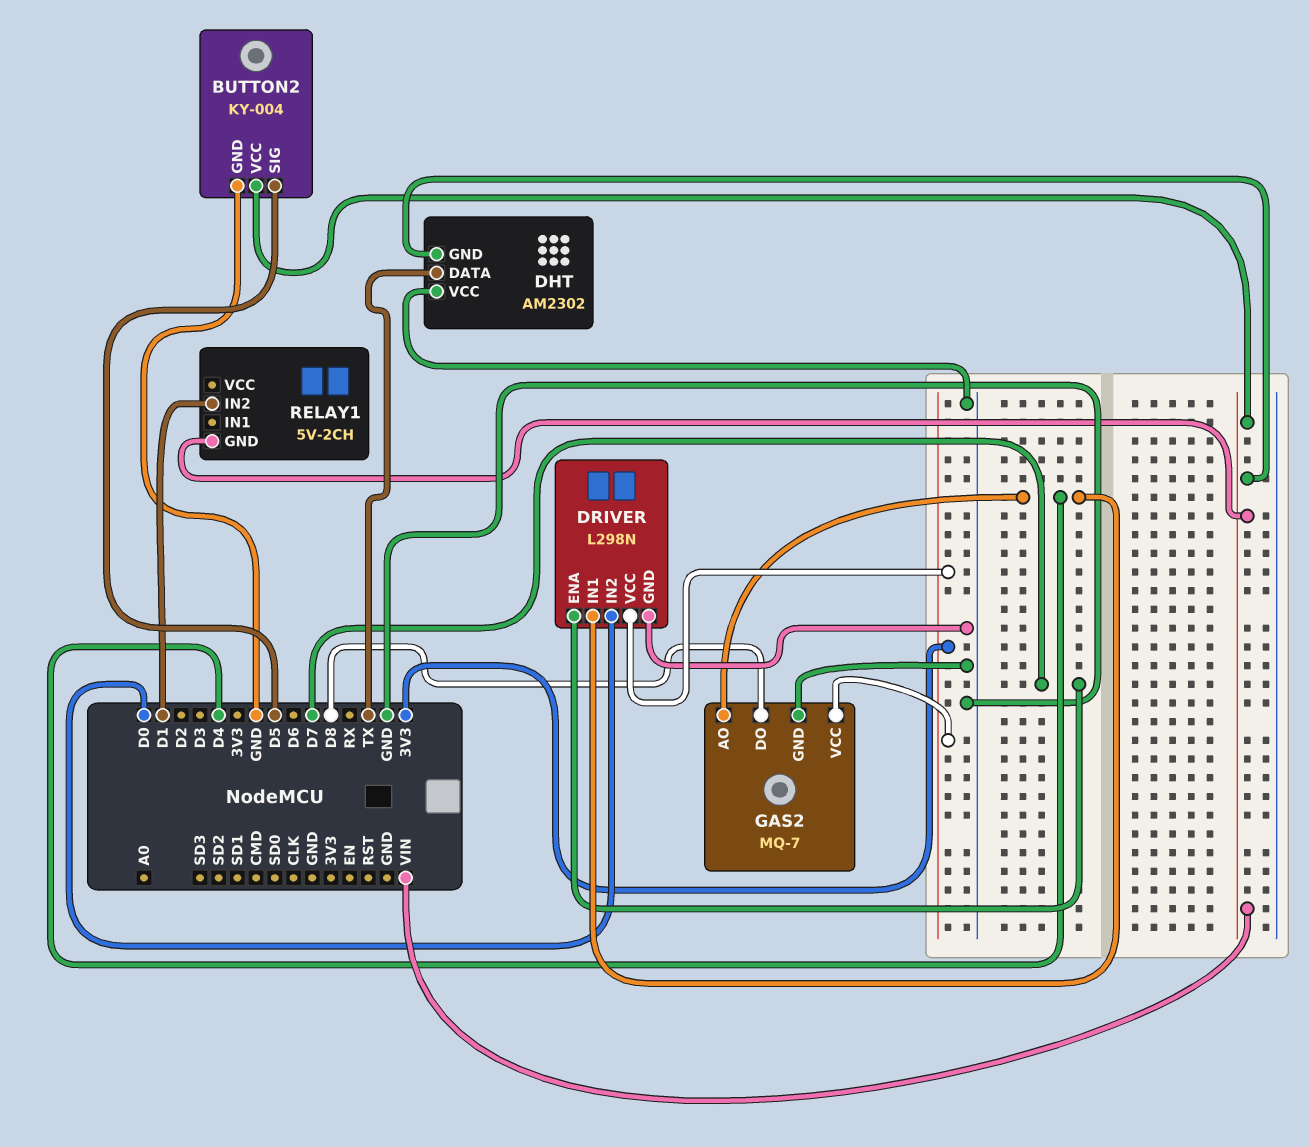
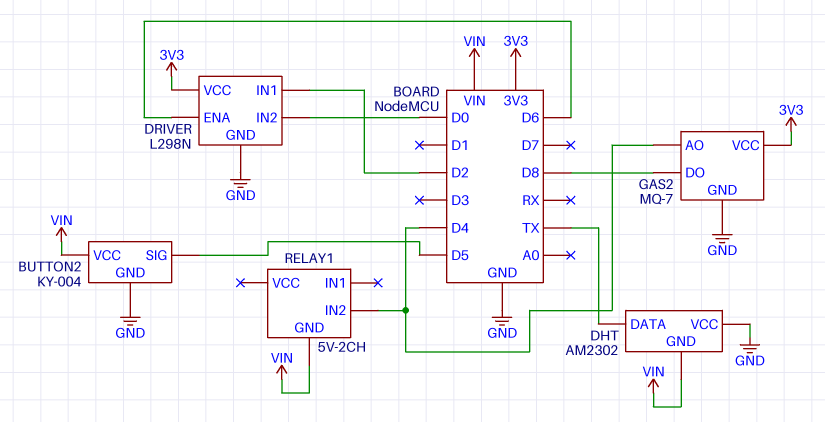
DRIVER pin ENA: D7 -> D6
DRIVER pin IN1: D4 -> D2
RELAY1 pin IN2: D1 -> D4

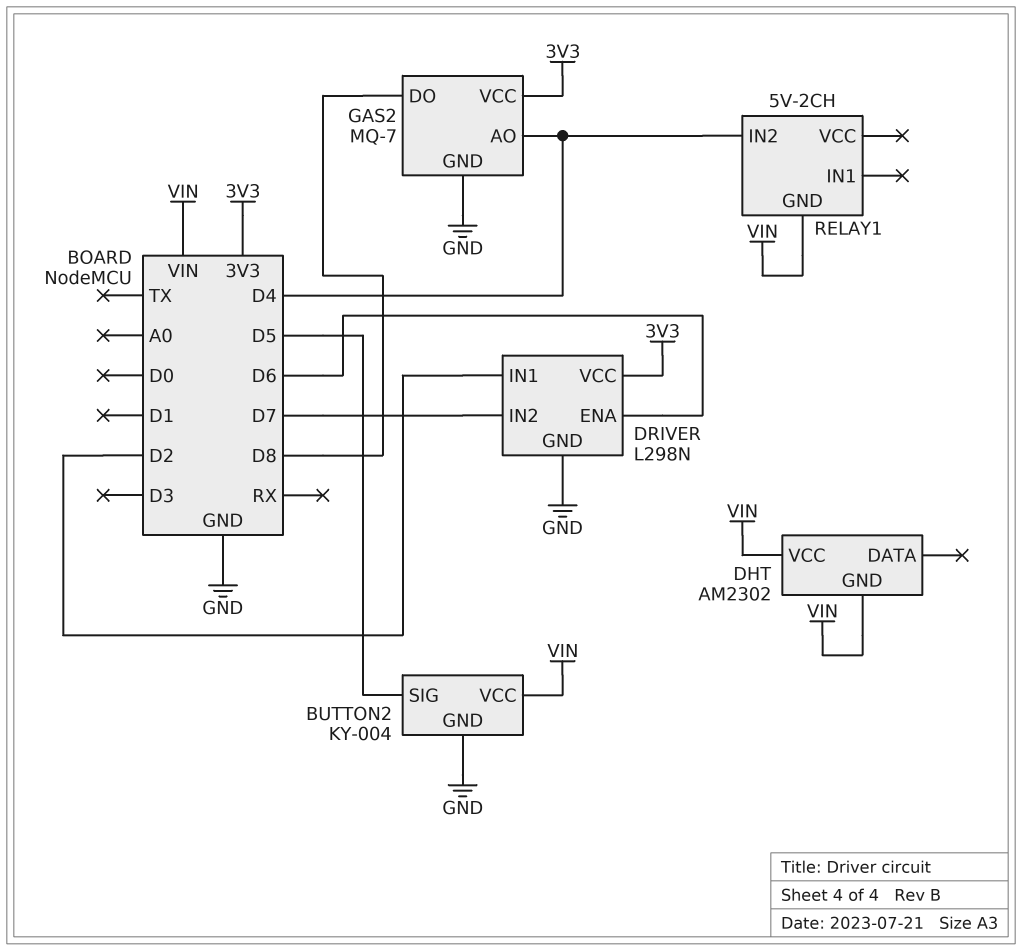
DHT pin DATA: TX -> none
DHT pin VCC: GND -> VIN
DRIVER pin IN2: D0 -> D7

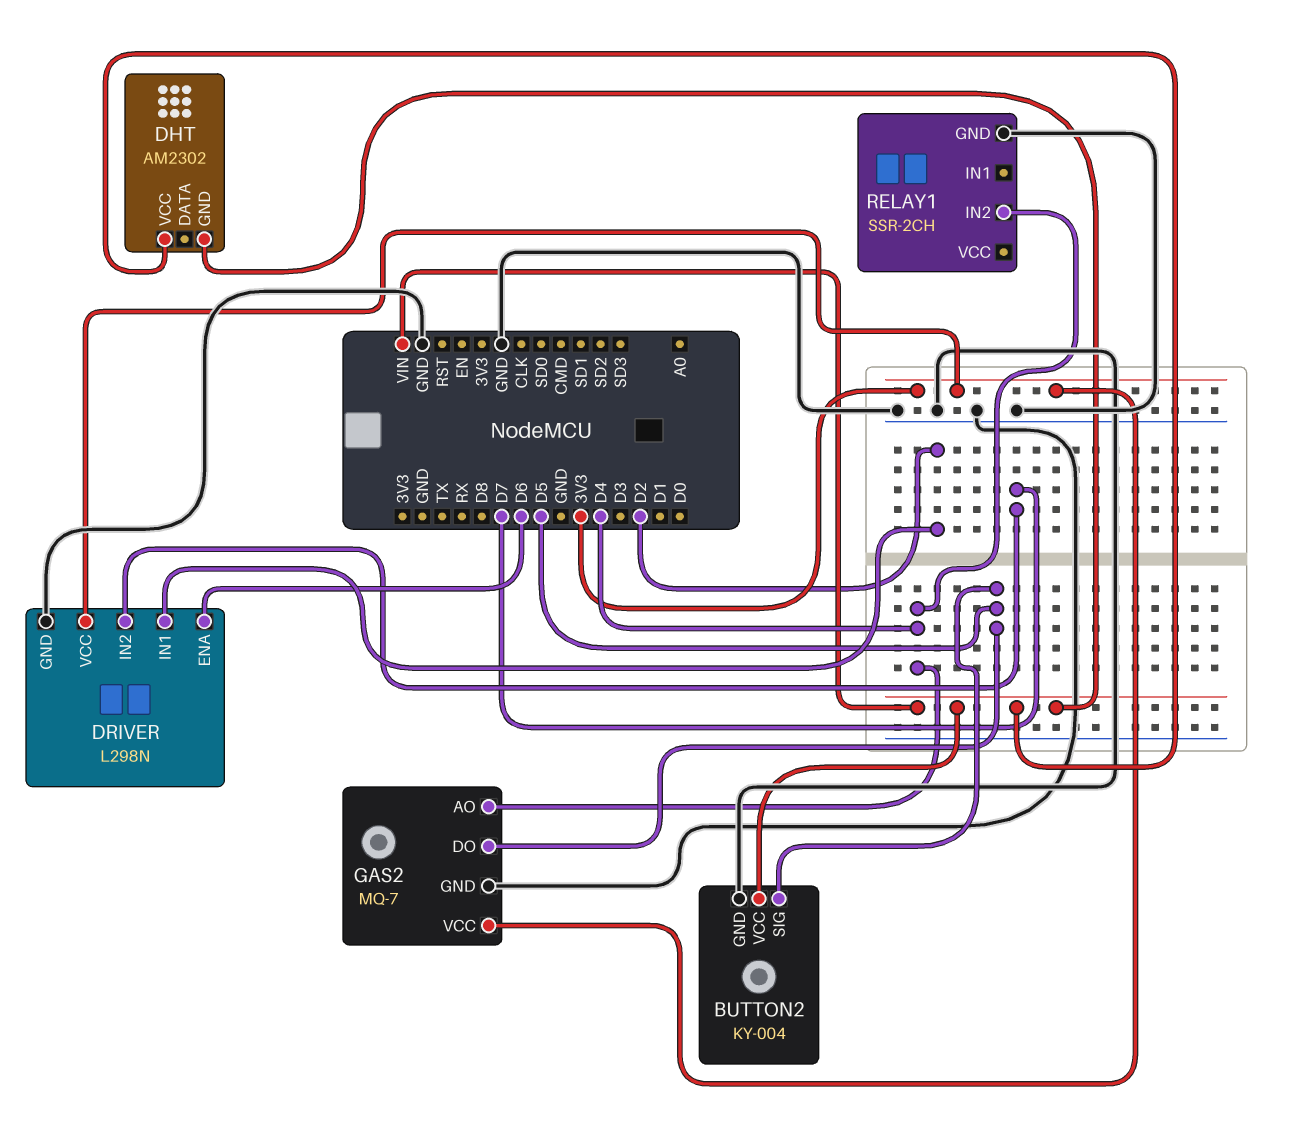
GAS2 pin DO: D8 -> D5
RELAY1: 5V-2CH -> SSR-2CH
RELAY1 pin GND: VIN -> GND

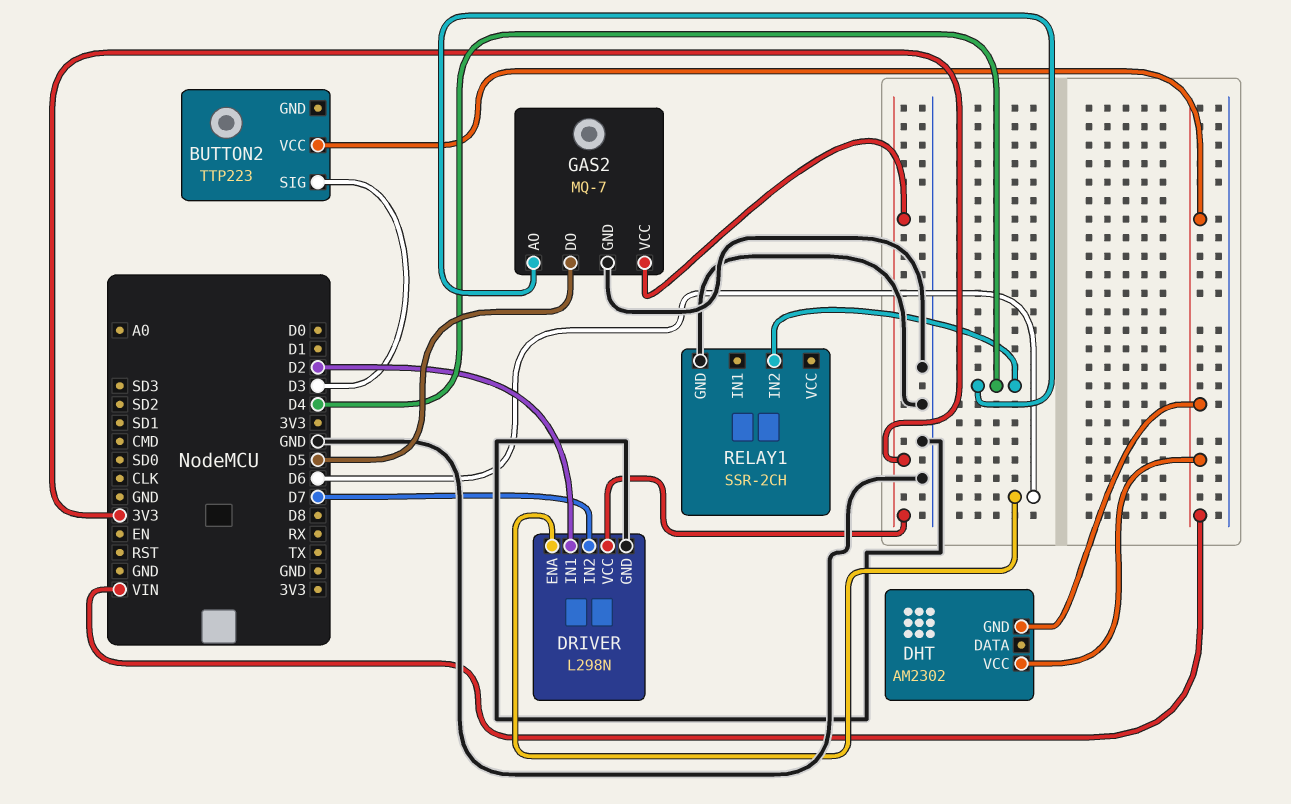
BUTTON2: KY-004 -> TTP223
BUTTON2 pin GND: GND -> none
BUTTON2 pin SIG: D5 -> D3

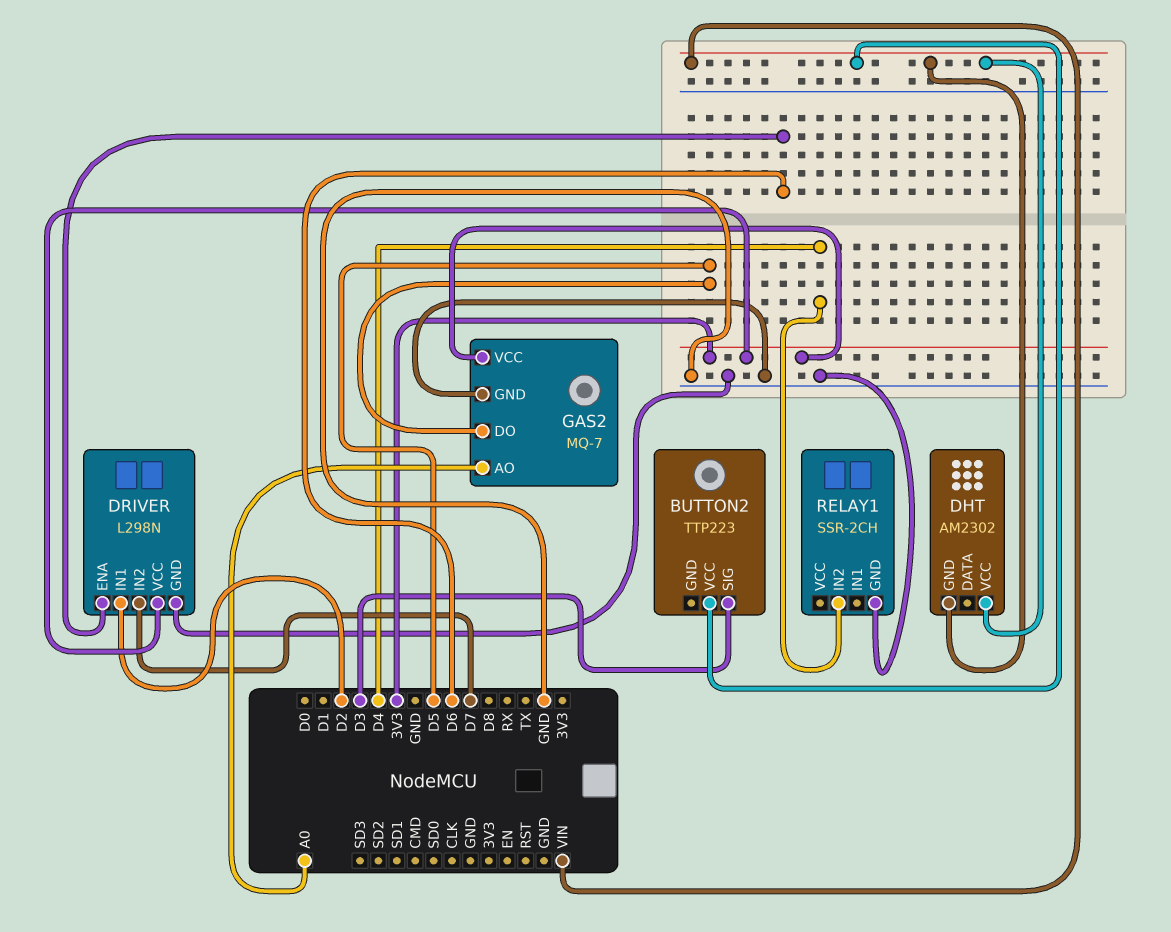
GAS2 pin AO: D4 -> A0

